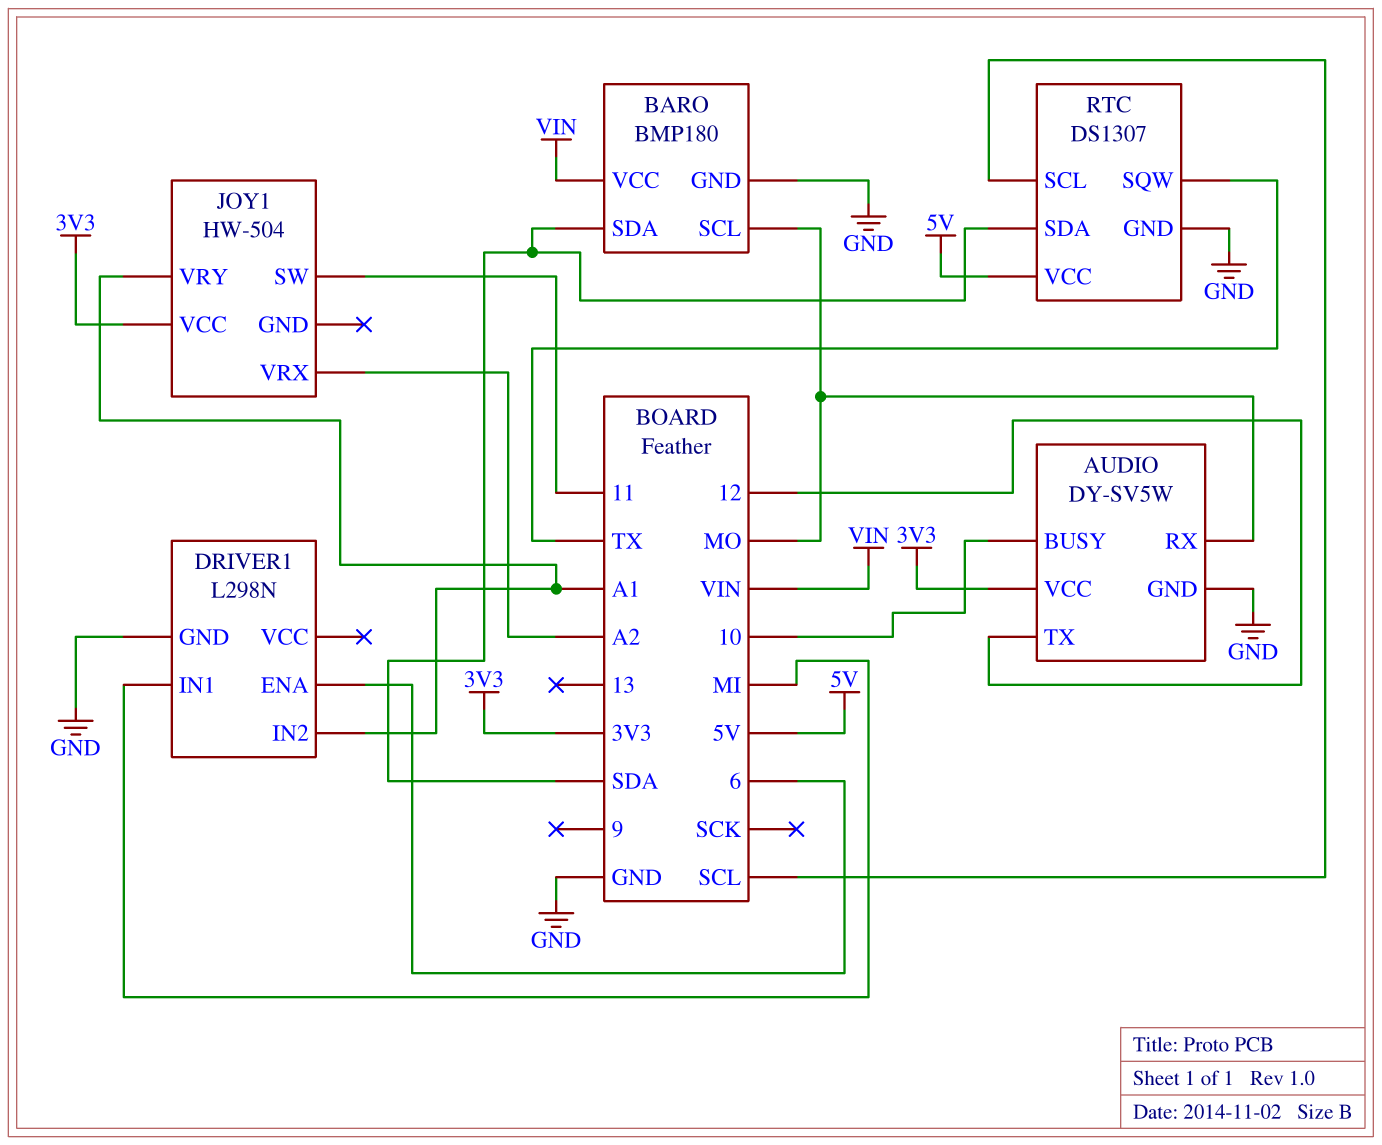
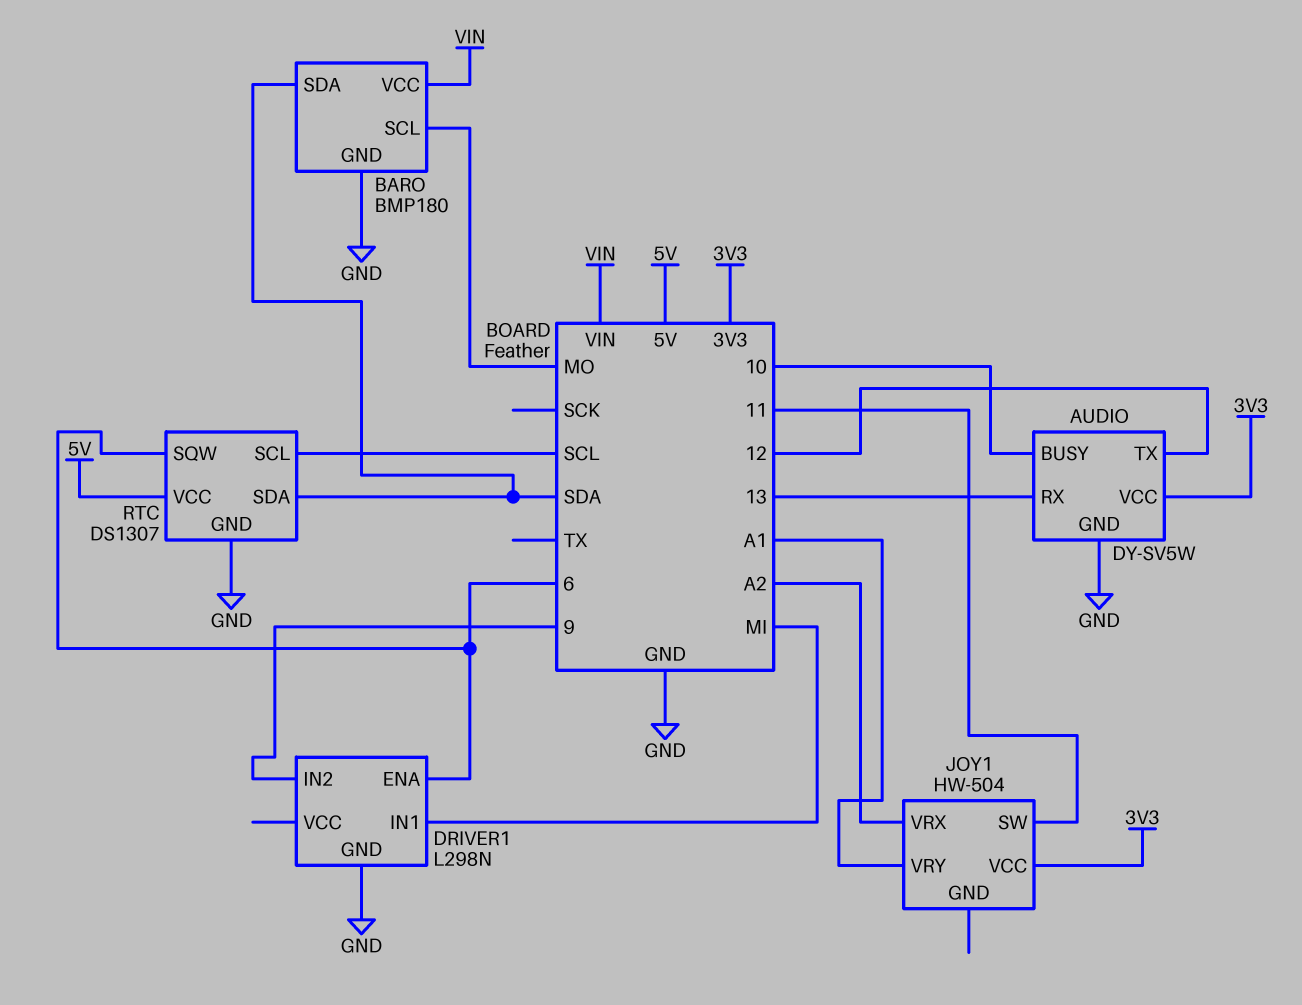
AUDIO pin RX: MO -> 13
DRIVER1 pin IN2: A1 -> 9
RTC pin SQW: TX -> 6

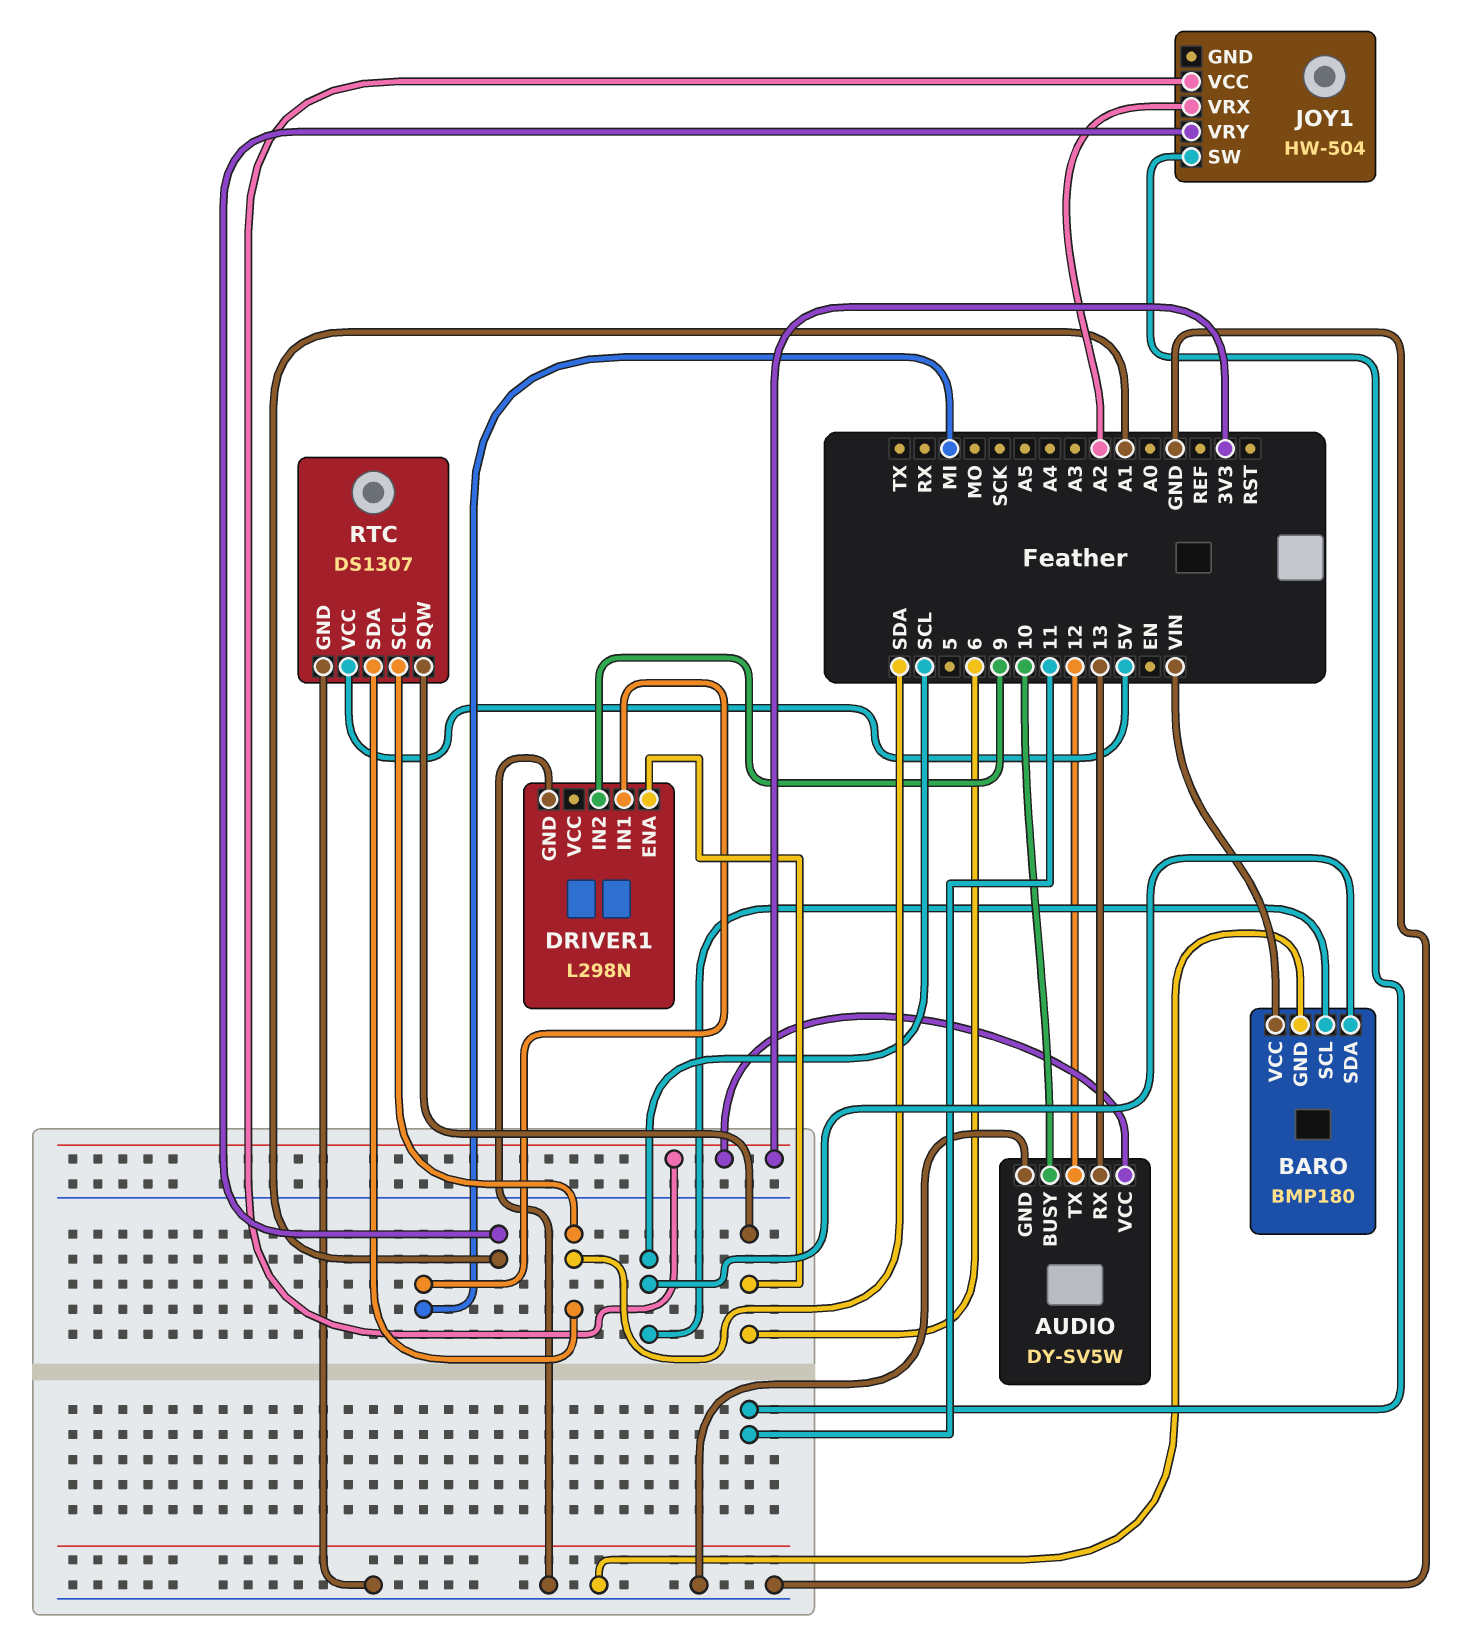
BARO pin SCL: MO -> SCL
BARO pin SDA: SDA -> SCL
RTC pin SCL: SCL -> SDA

